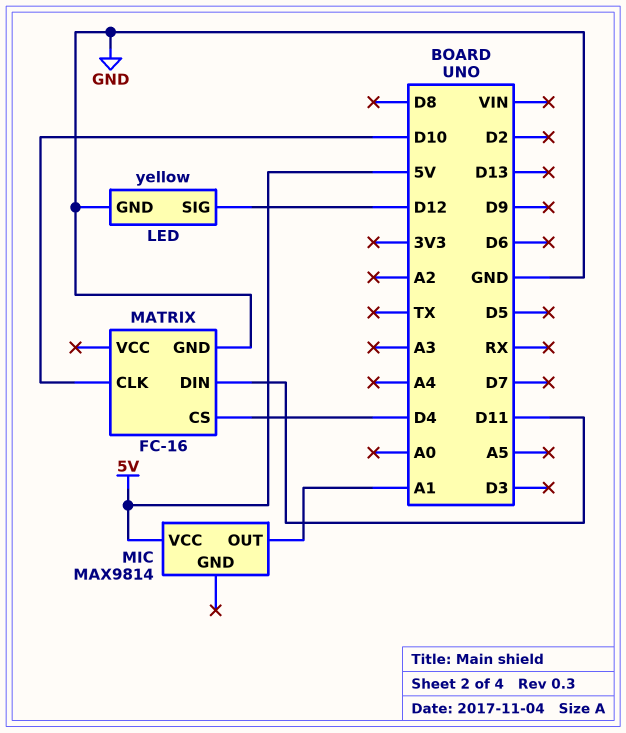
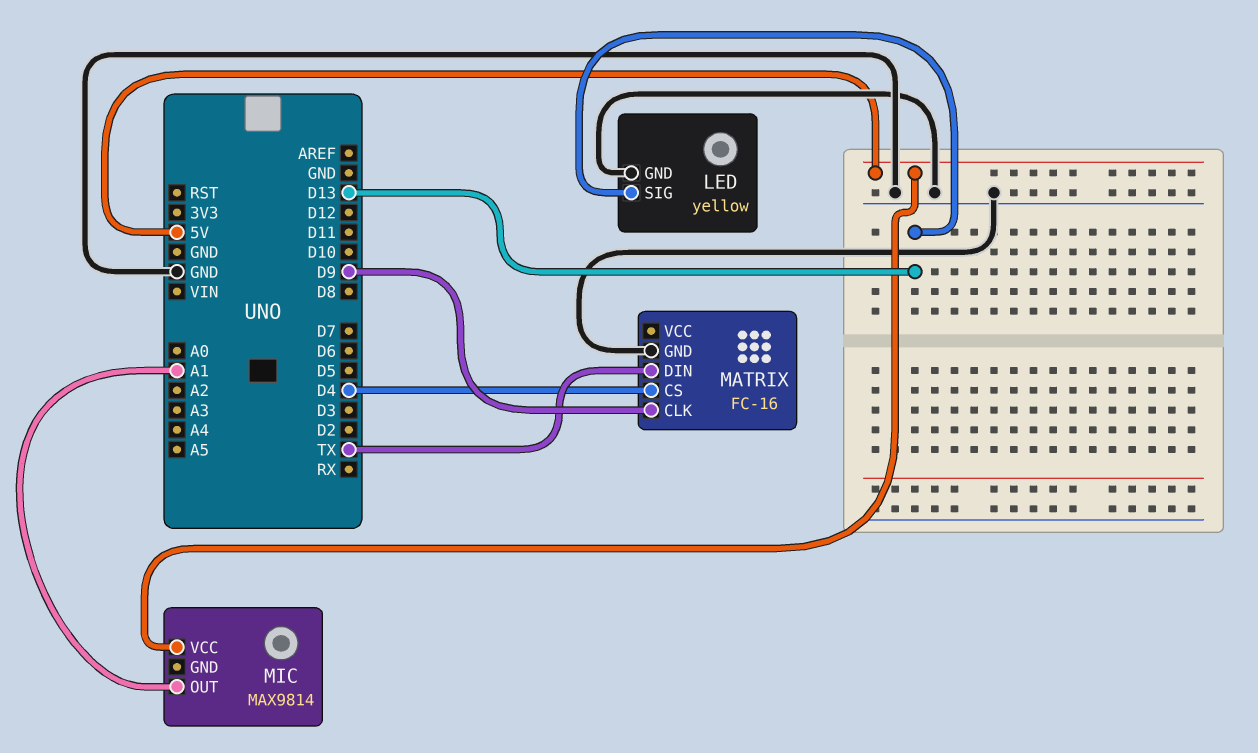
LED pin SIG: D12 -> D13
MATRIX pin CLK: D10 -> D9
MATRIX pin DIN: D11 -> TX

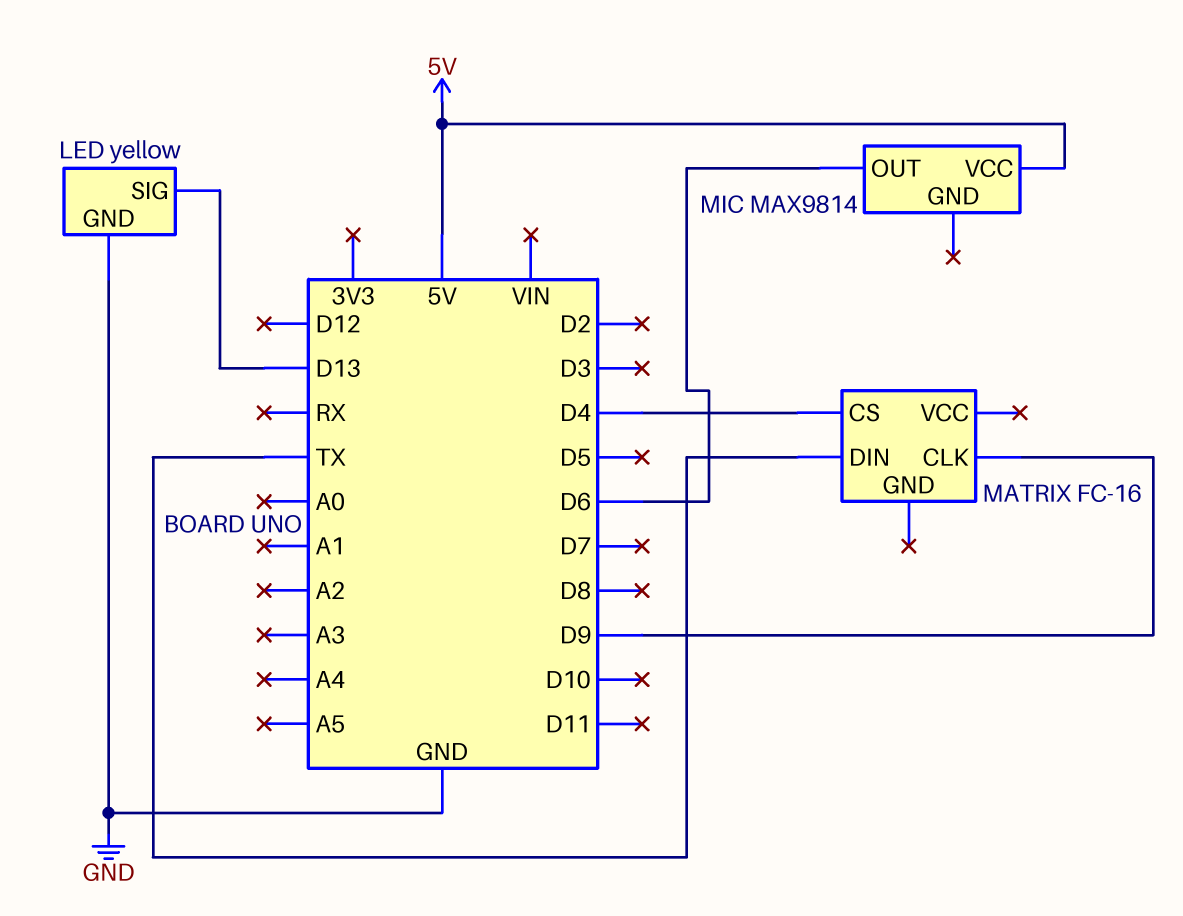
MATRIX pin GND: GND -> none
MIC pin OUT: A1 -> D6

